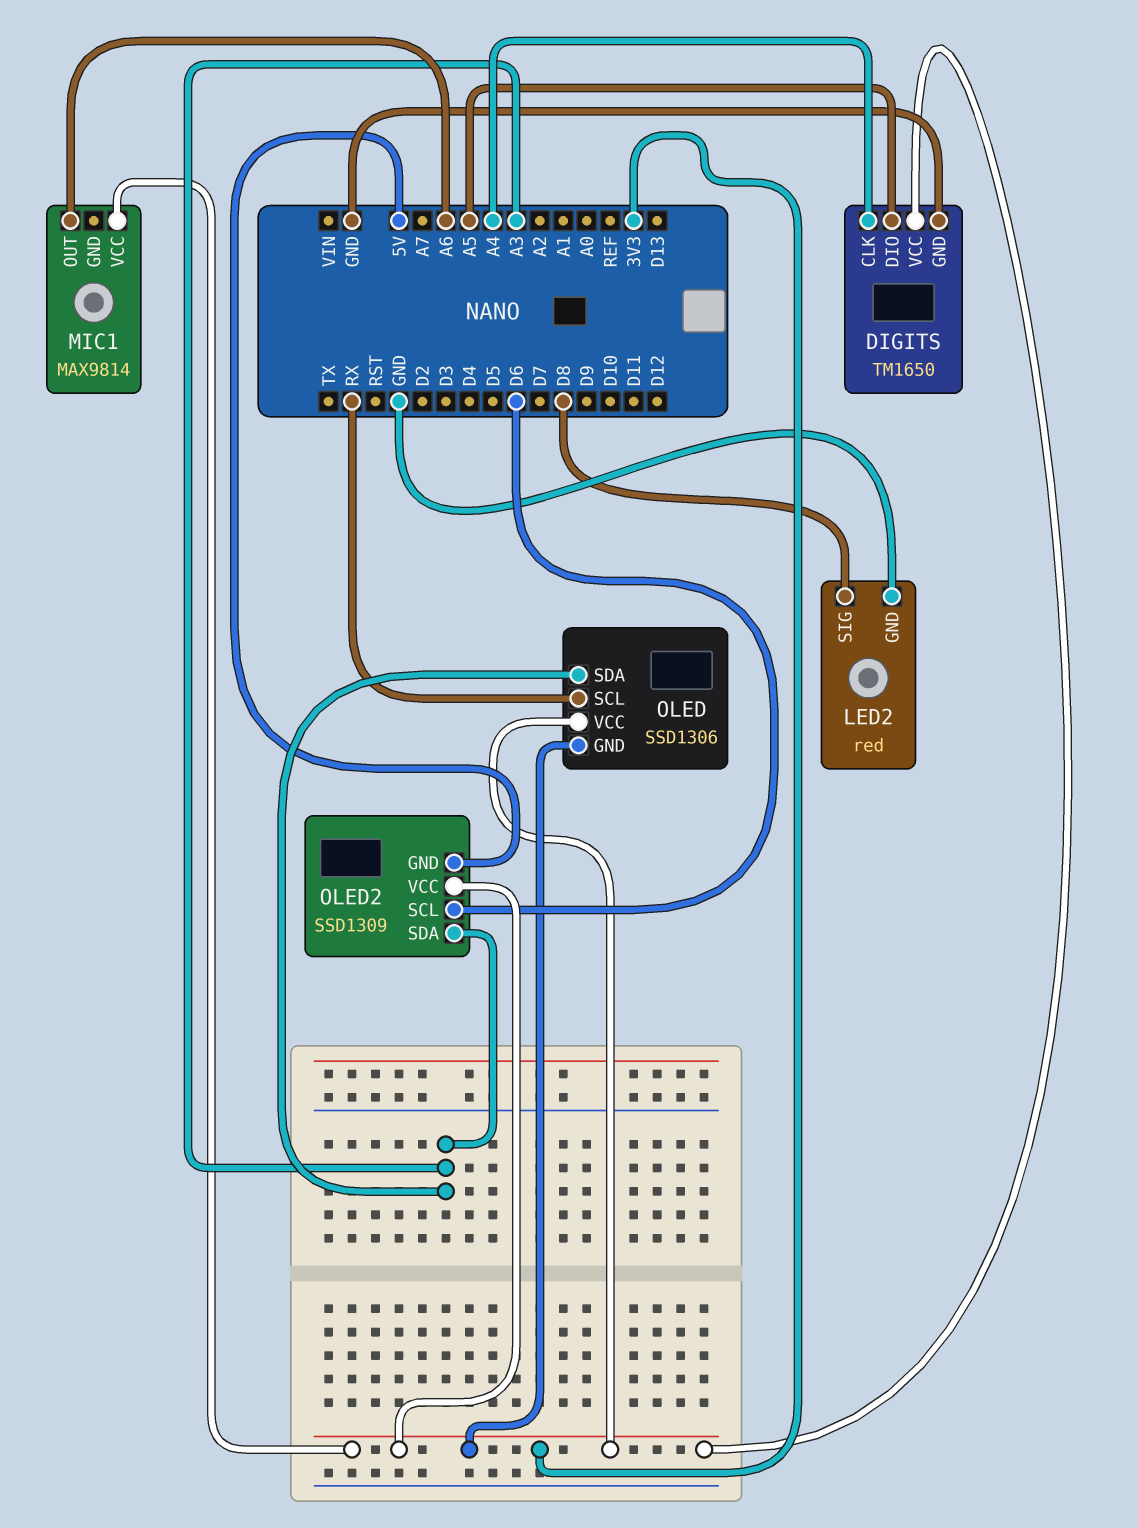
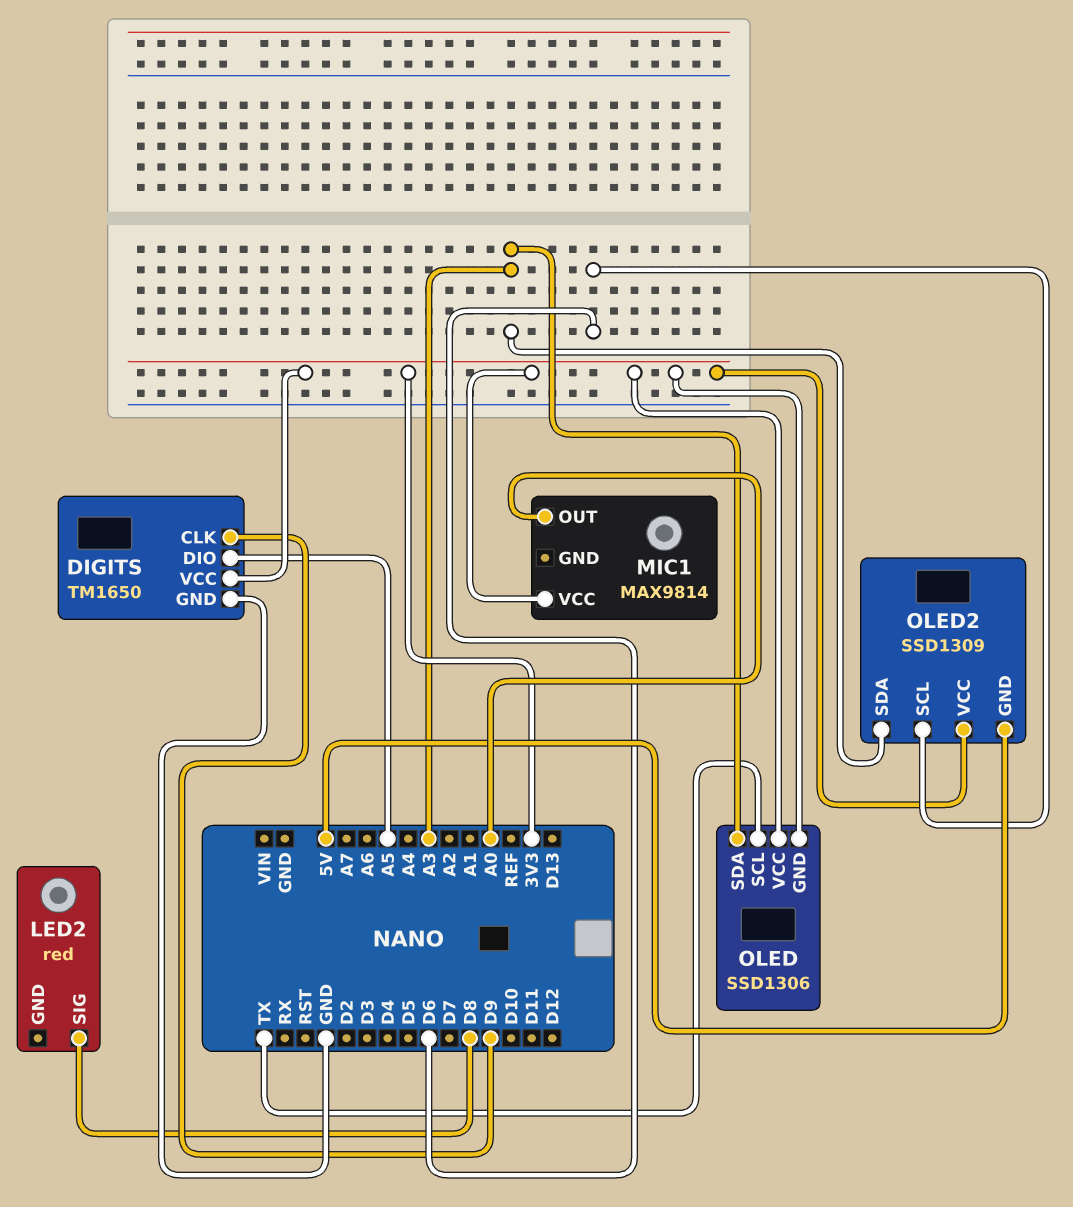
DIGITS pin CLK: A4 -> D9
LED2 pin GND: GND -> none
MIC1 pin OUT: A6 -> A0
OLED pin SCL: RX -> TX

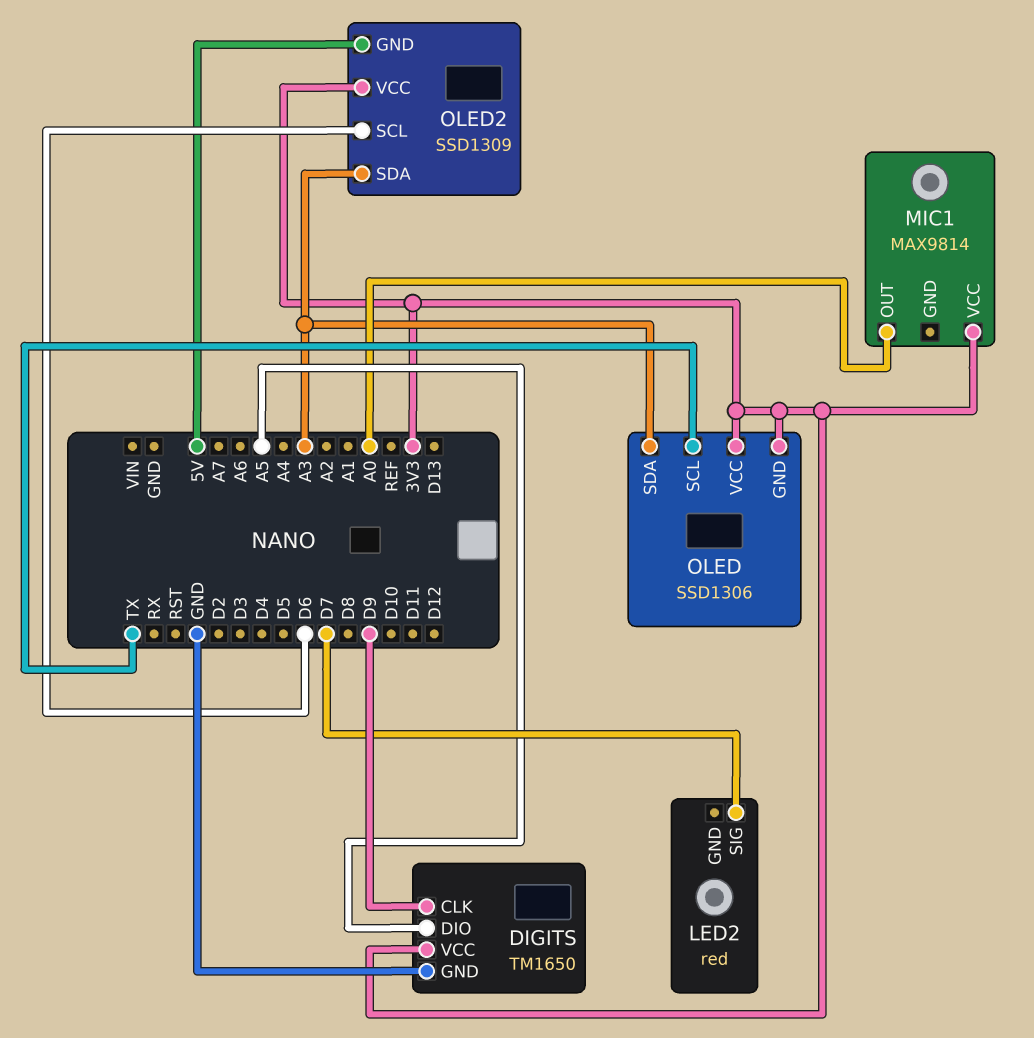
LED2 pin SIG: D8 -> D7

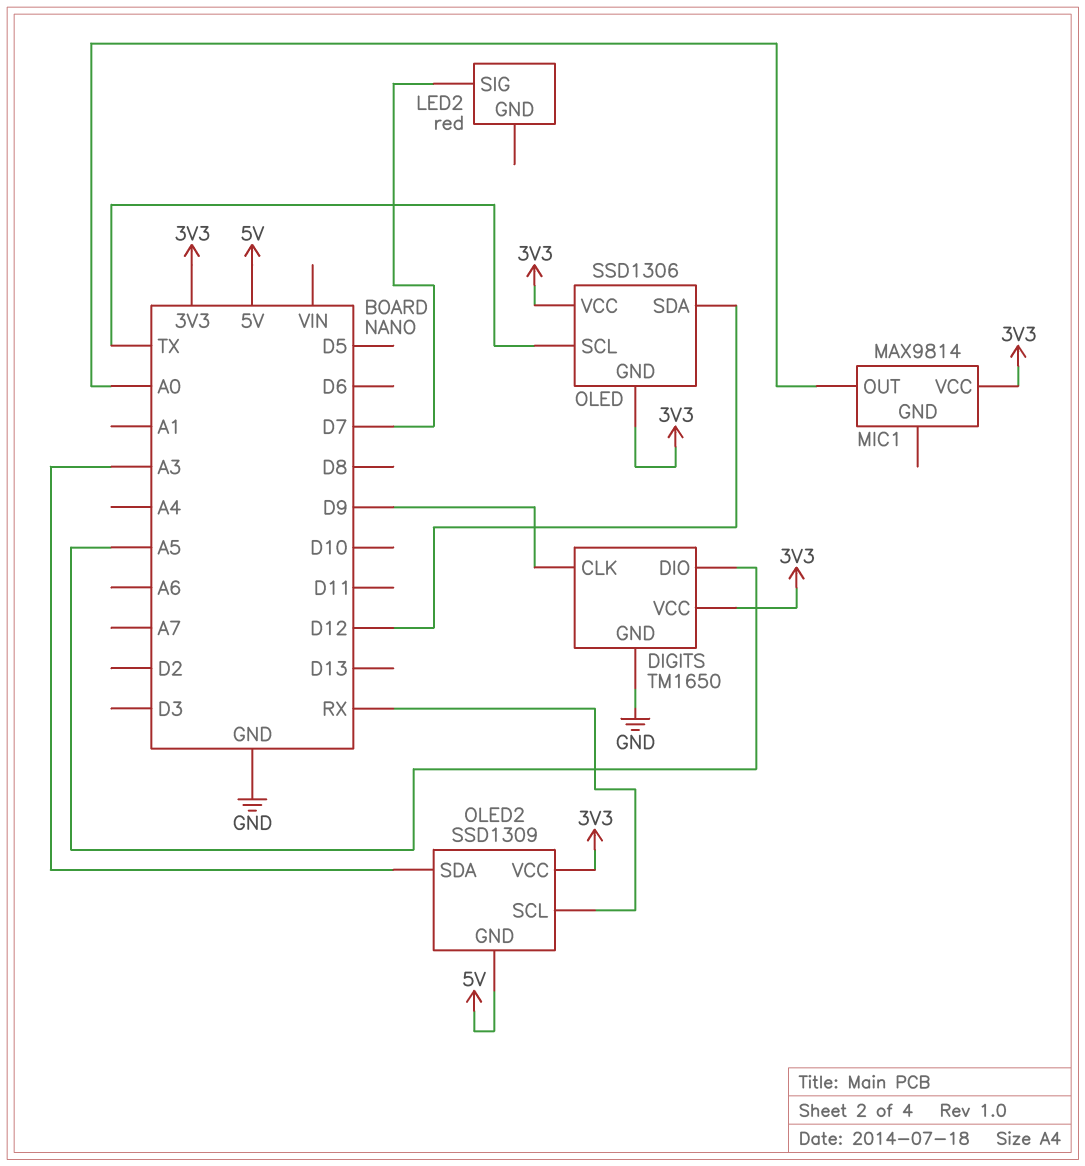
OLED pin SDA: A3 -> D12
OLED2 pin SCL: D6 -> RX

